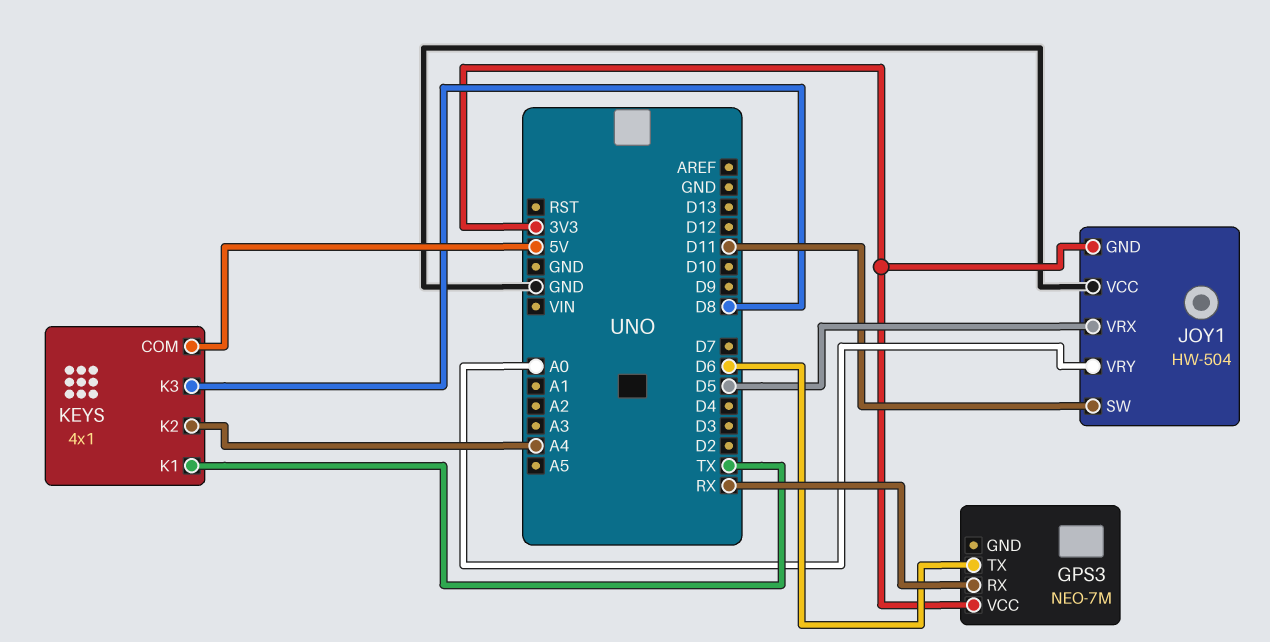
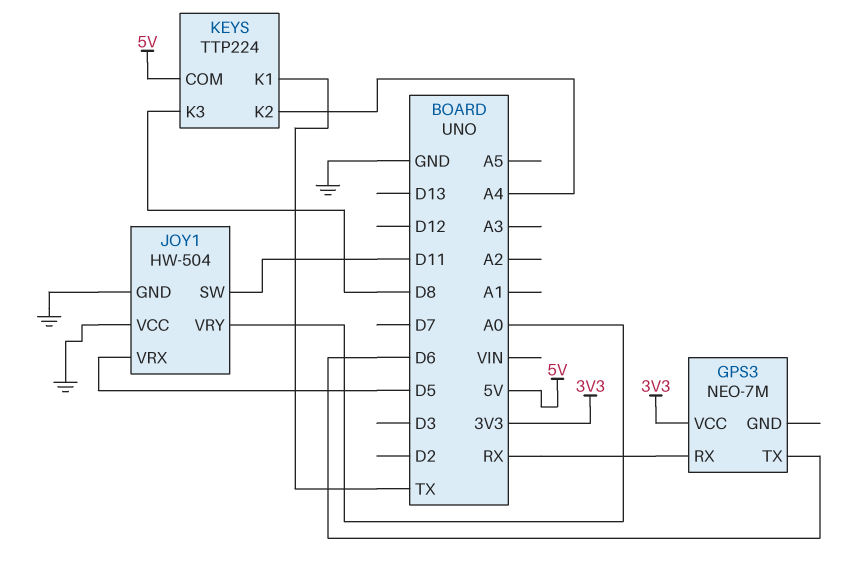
JOY1 pin GND: 3V3 -> GND
KEYS: 4x1 -> TTP224

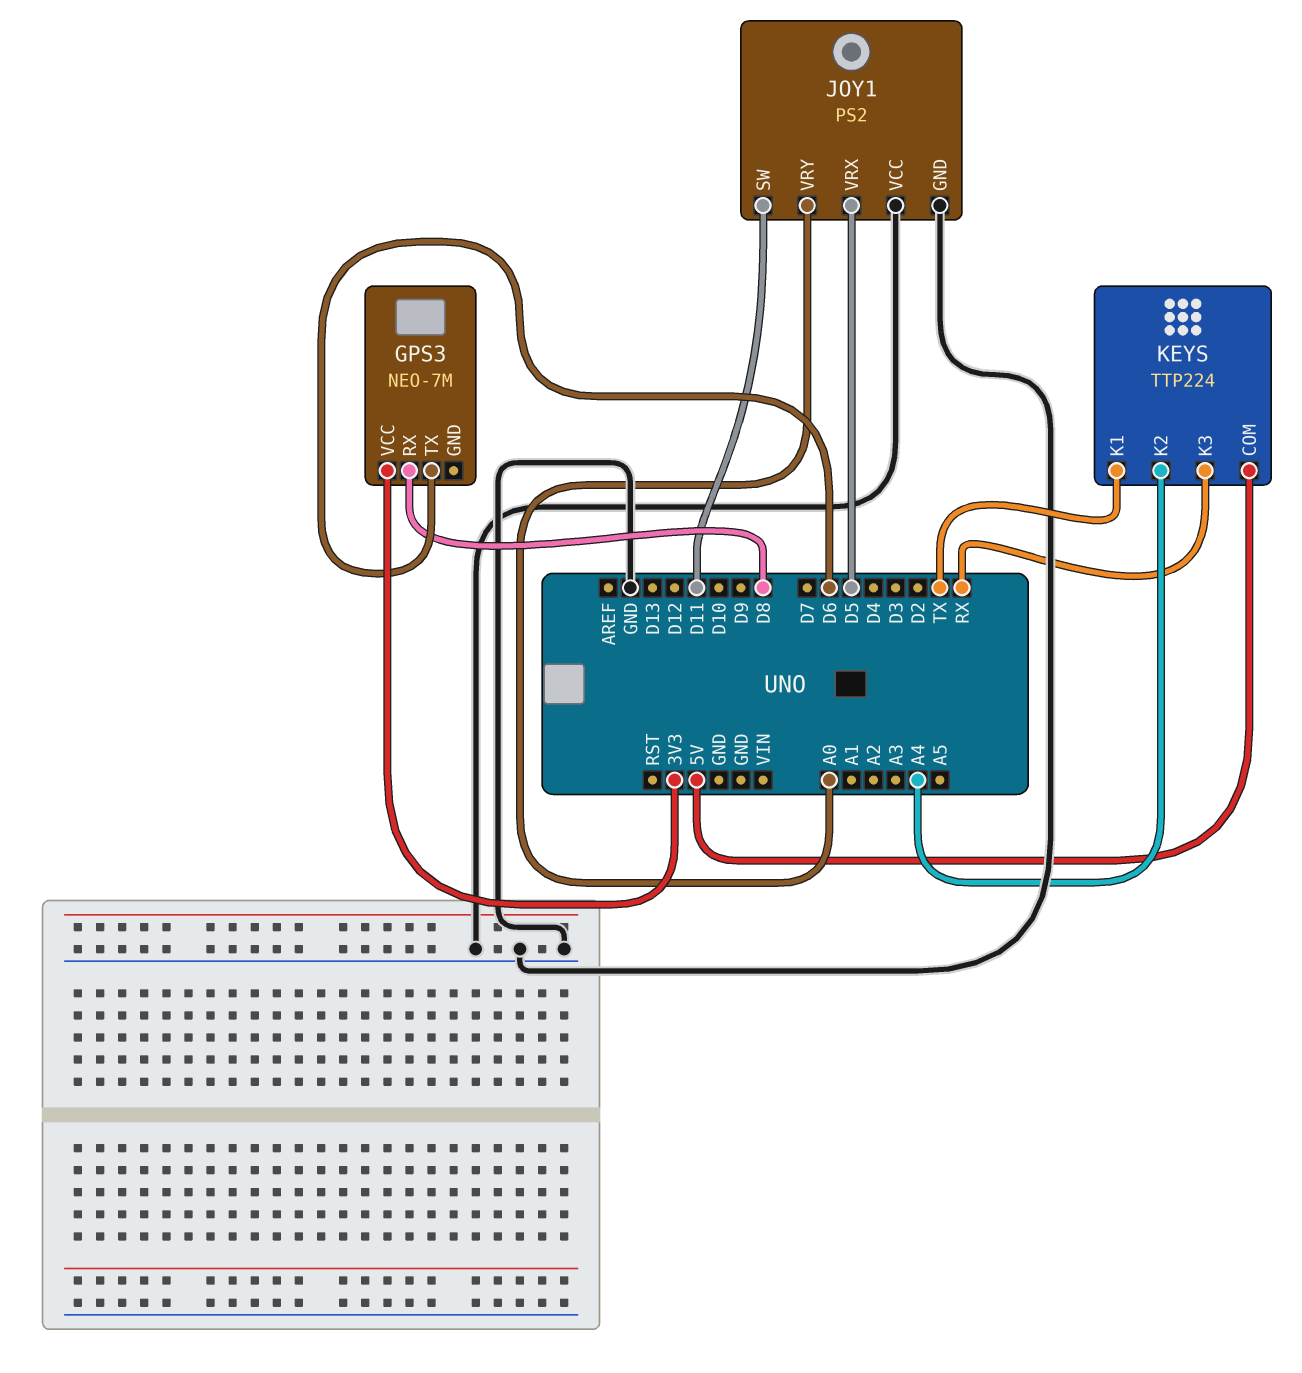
GPS3 pin RX: RX -> D8
JOY1: HW-504 -> PS2
KEYS pin K3: D8 -> RX

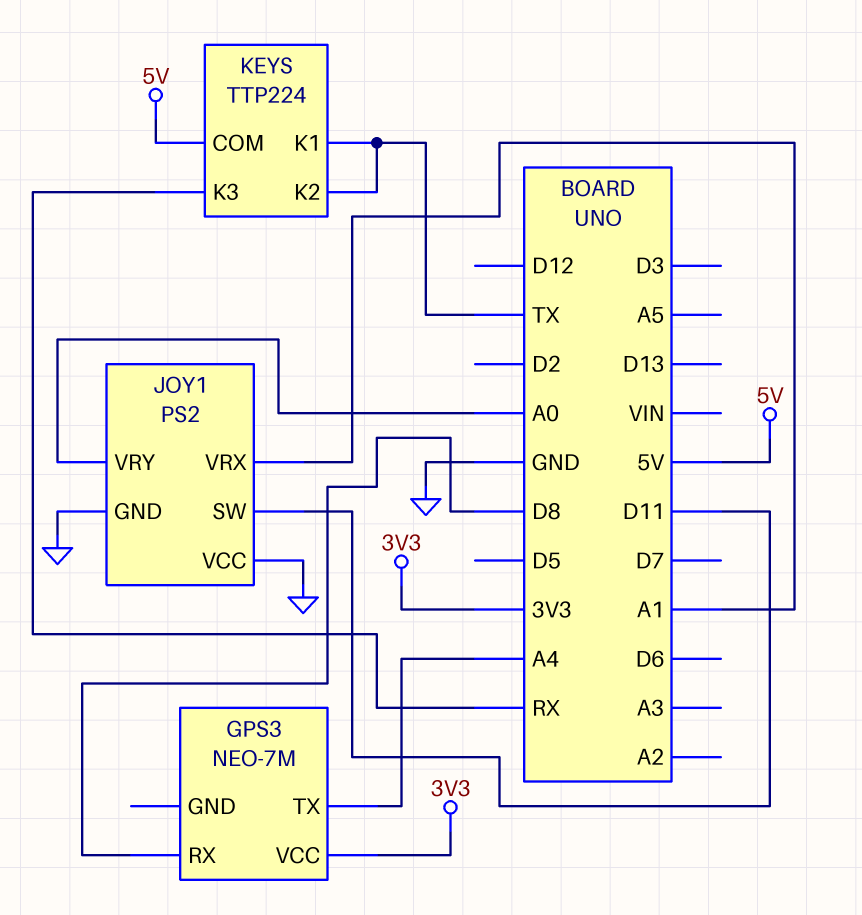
GPS3 pin TX: D6 -> A4
JOY1 pin VRX: D5 -> A1
KEYS pin K2: A4 -> TX

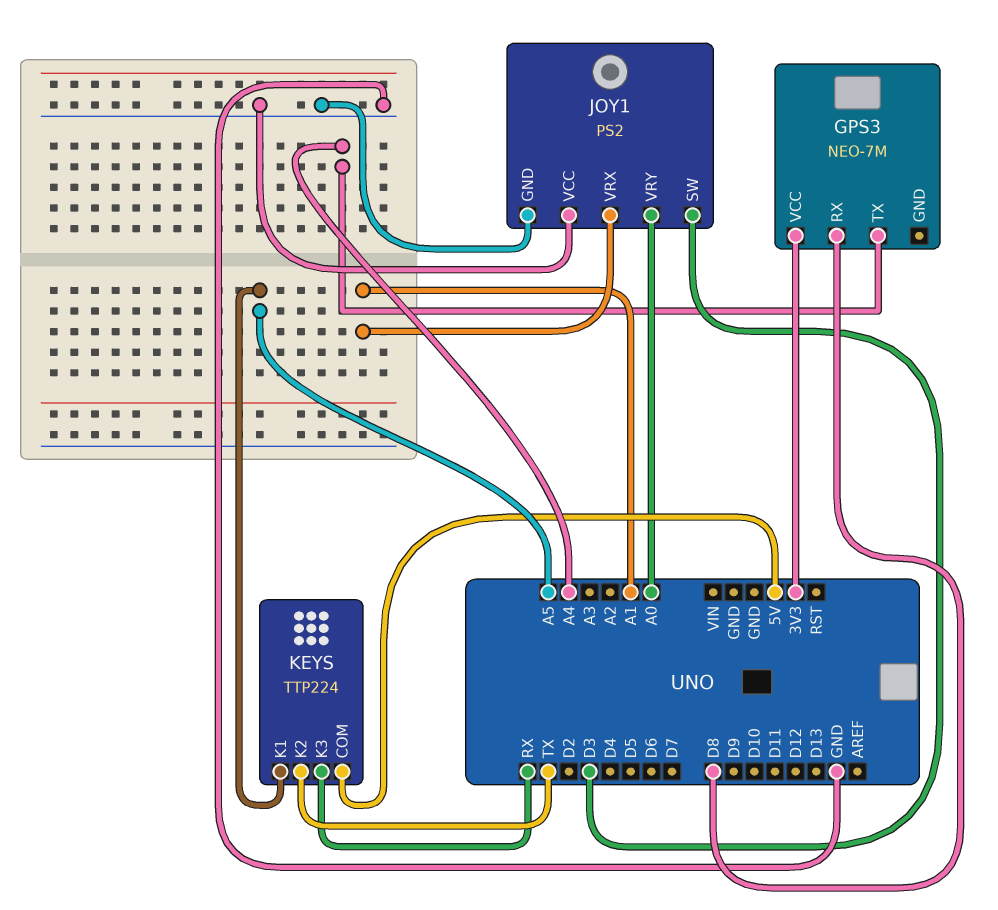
JOY1 pin SW: D11 -> D3
KEYS pin K1: TX -> A5

